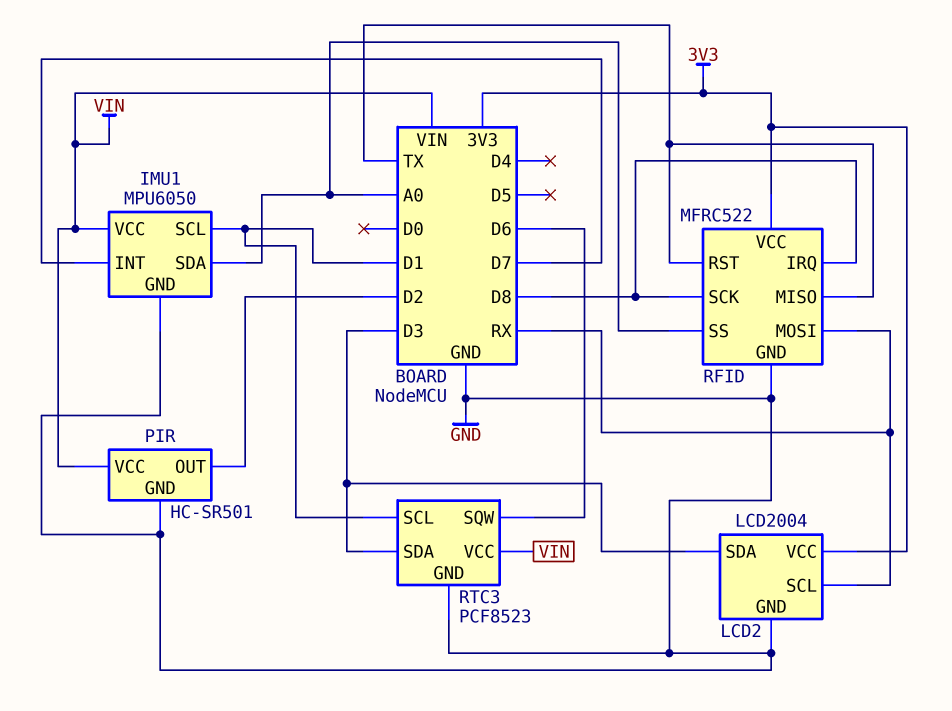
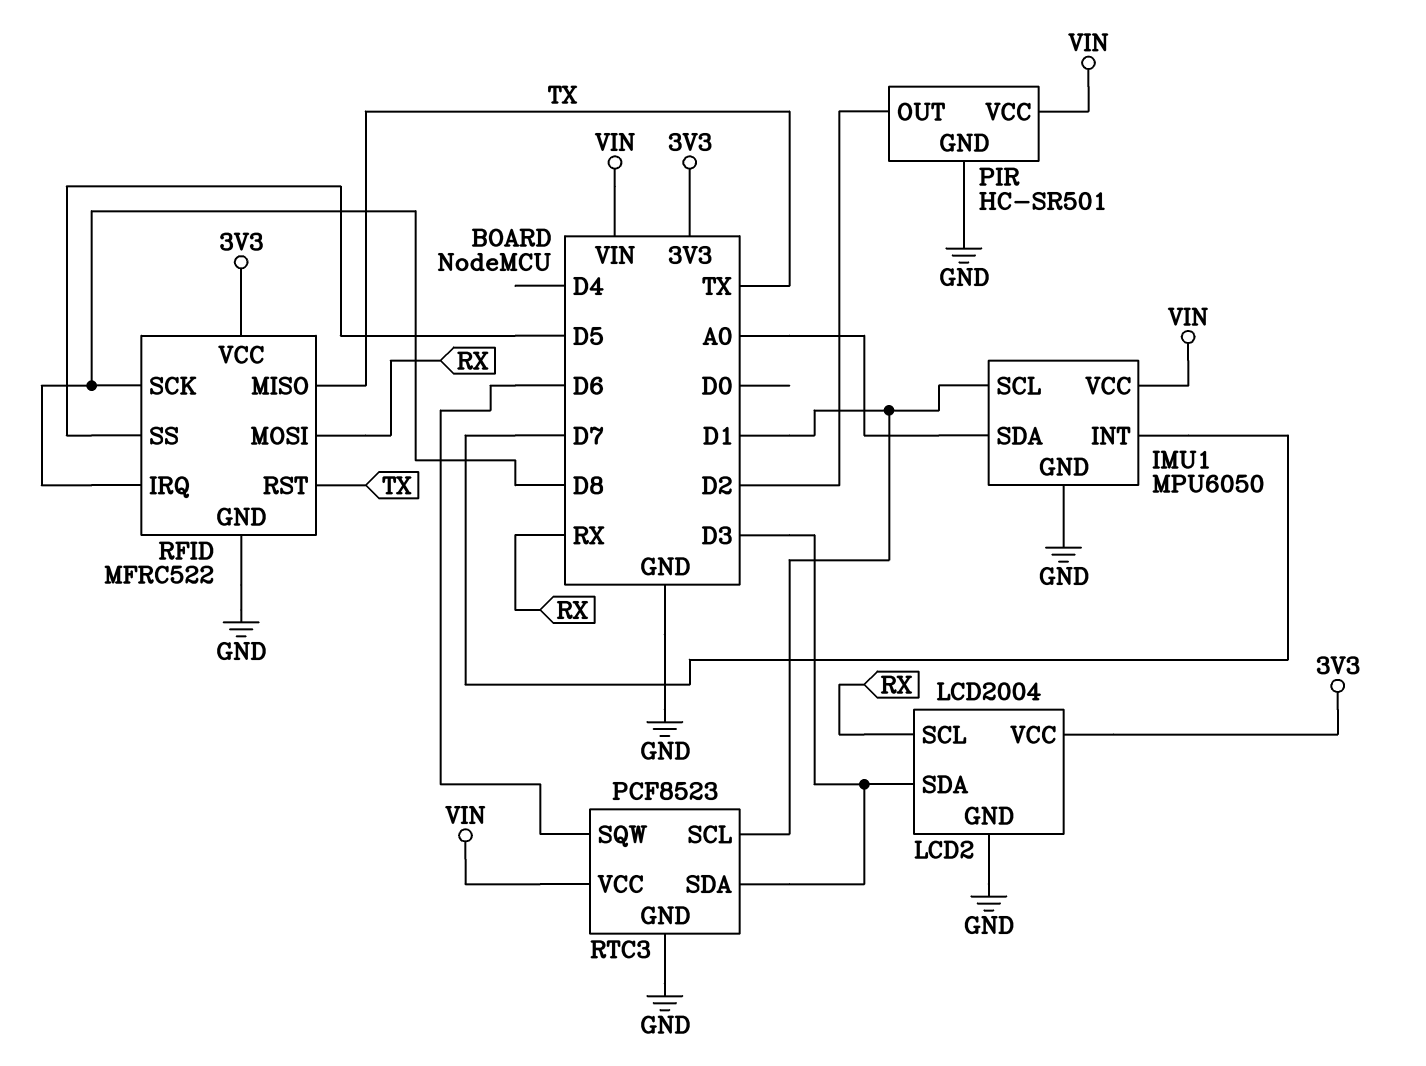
RFID pin SS: A0 -> D5

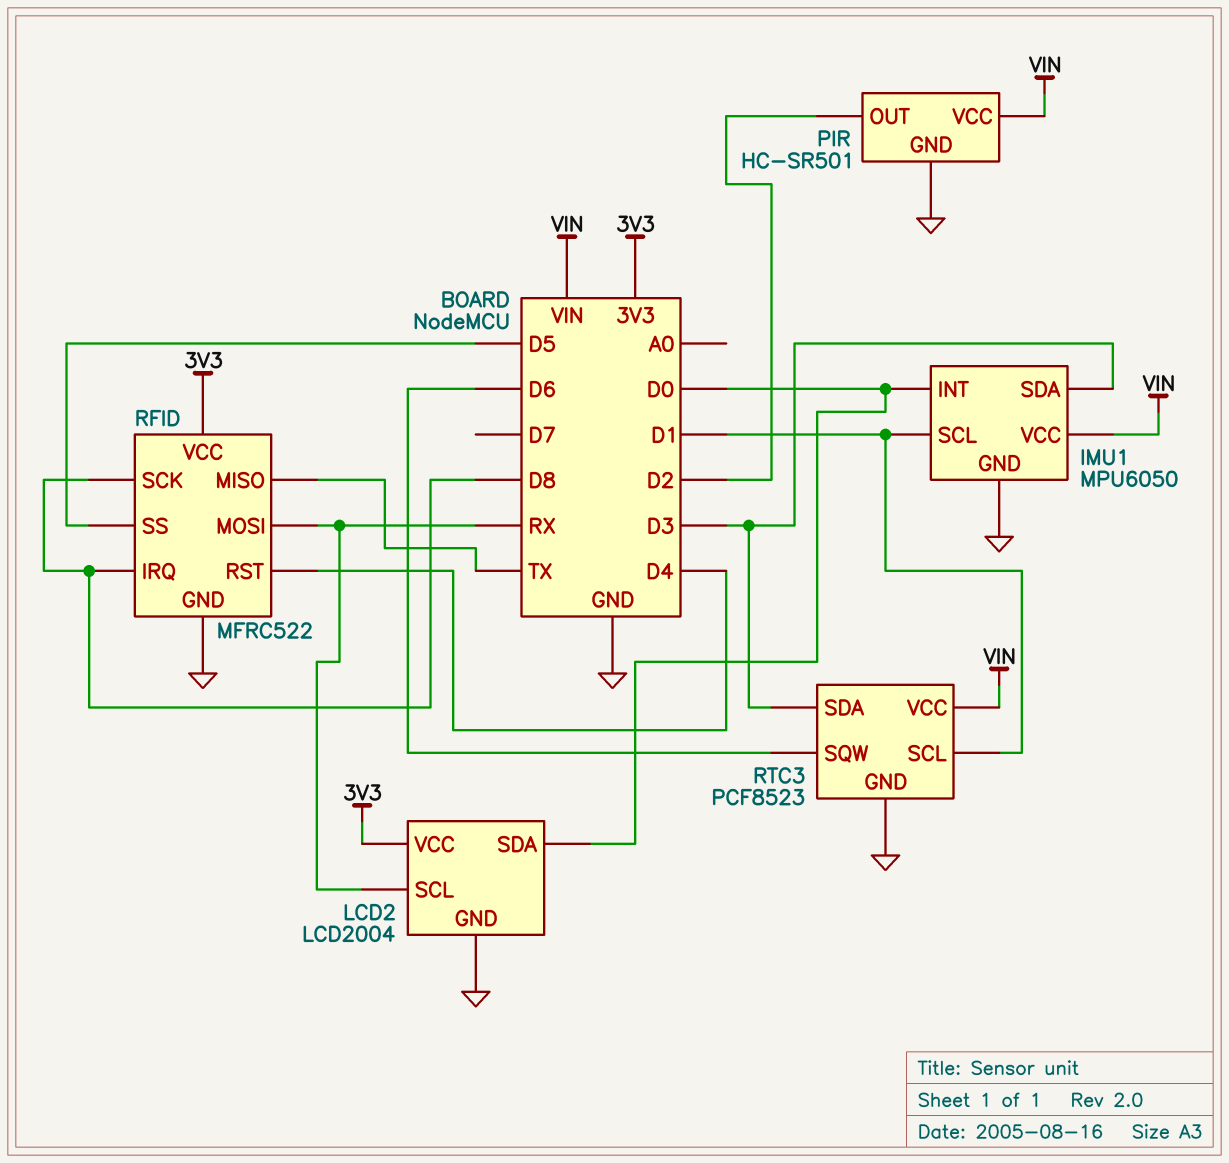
IMU1 pin INT: D7 -> D0
IMU1 pin SDA: A0 -> D3
LCD2 pin SDA: D3 -> D0
RFID pin RST: TX -> D4

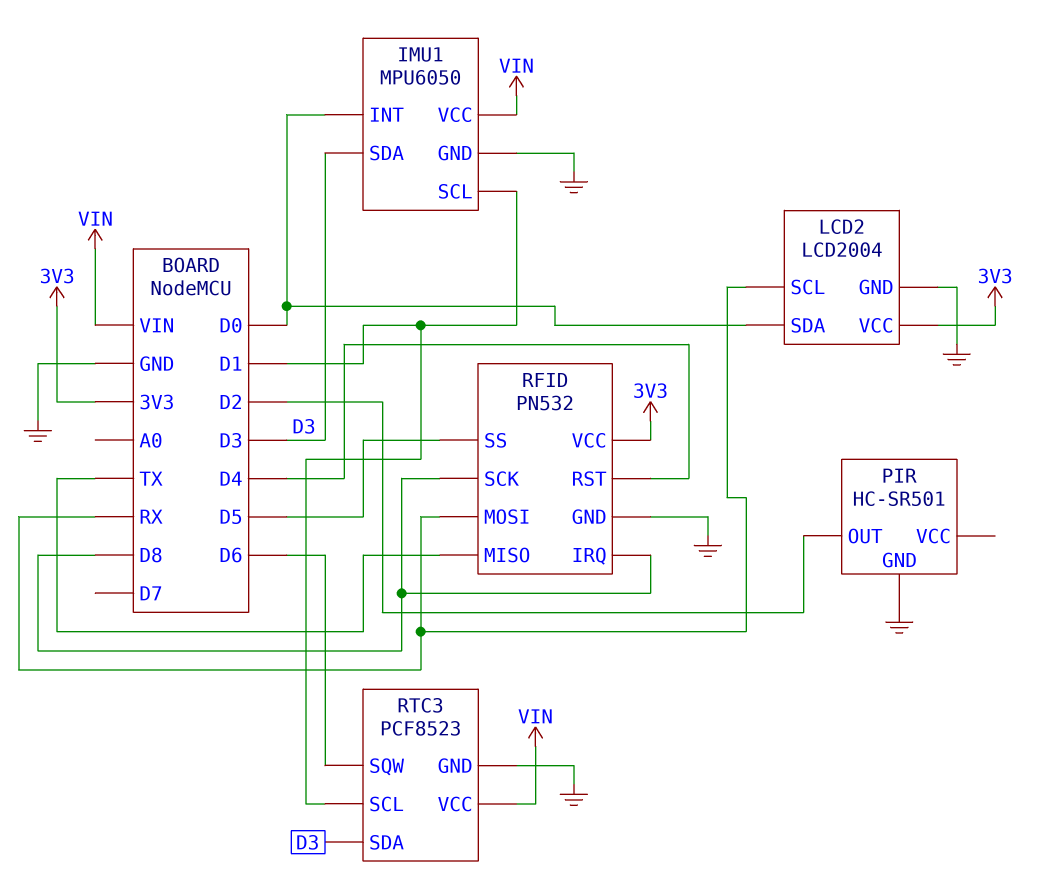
PIR pin VCC: VIN -> none
RFID: MFRC522 -> PN532

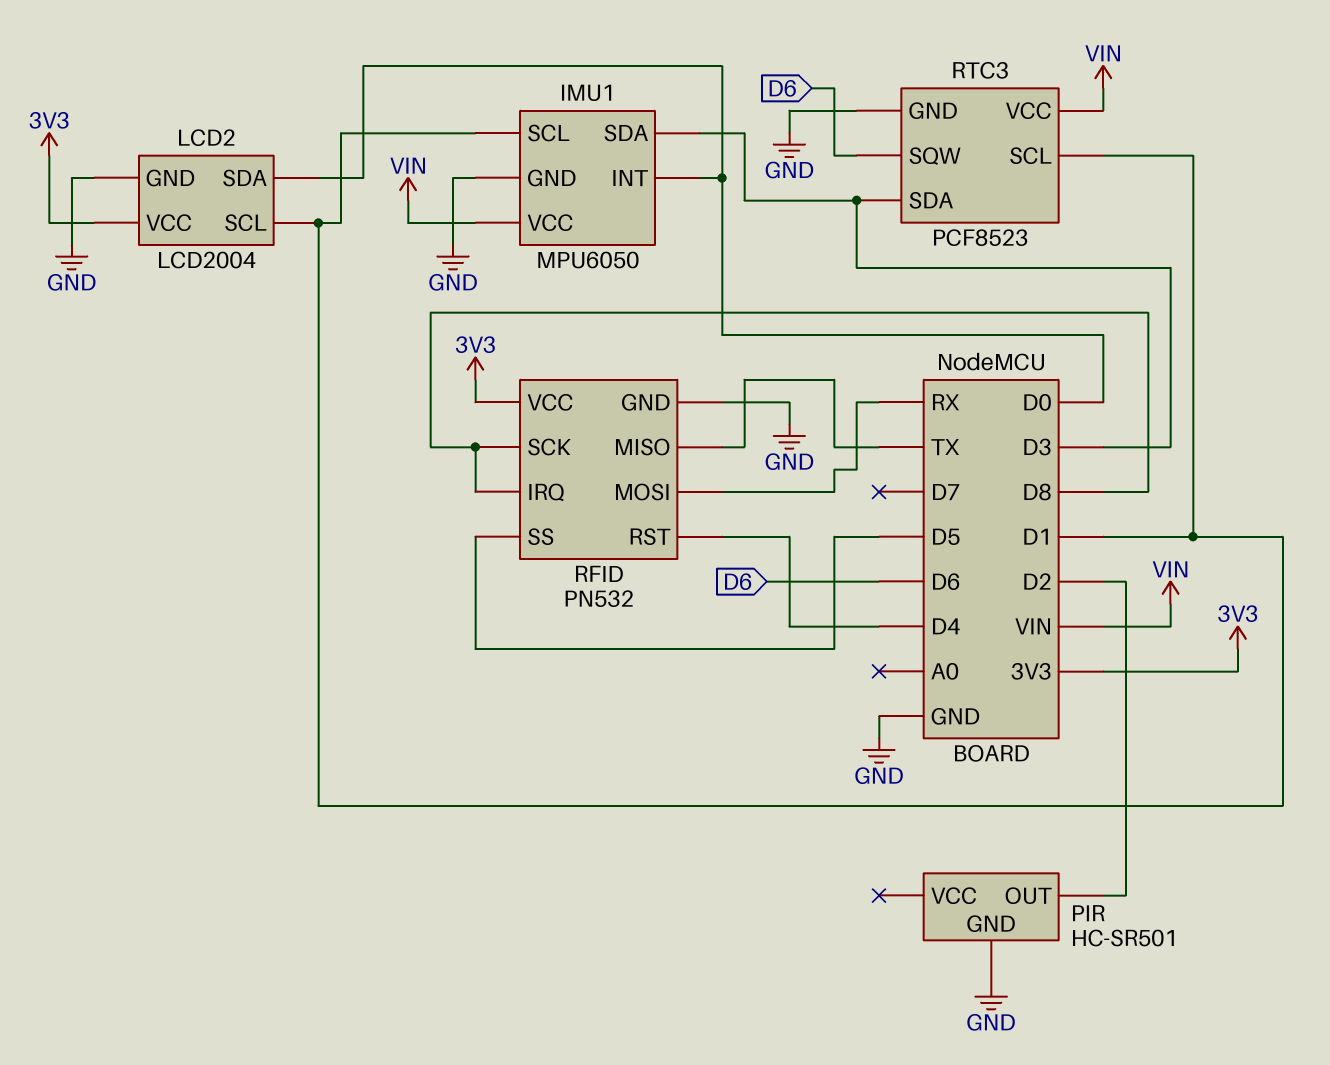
LCD2 pin SCL: RX -> D1

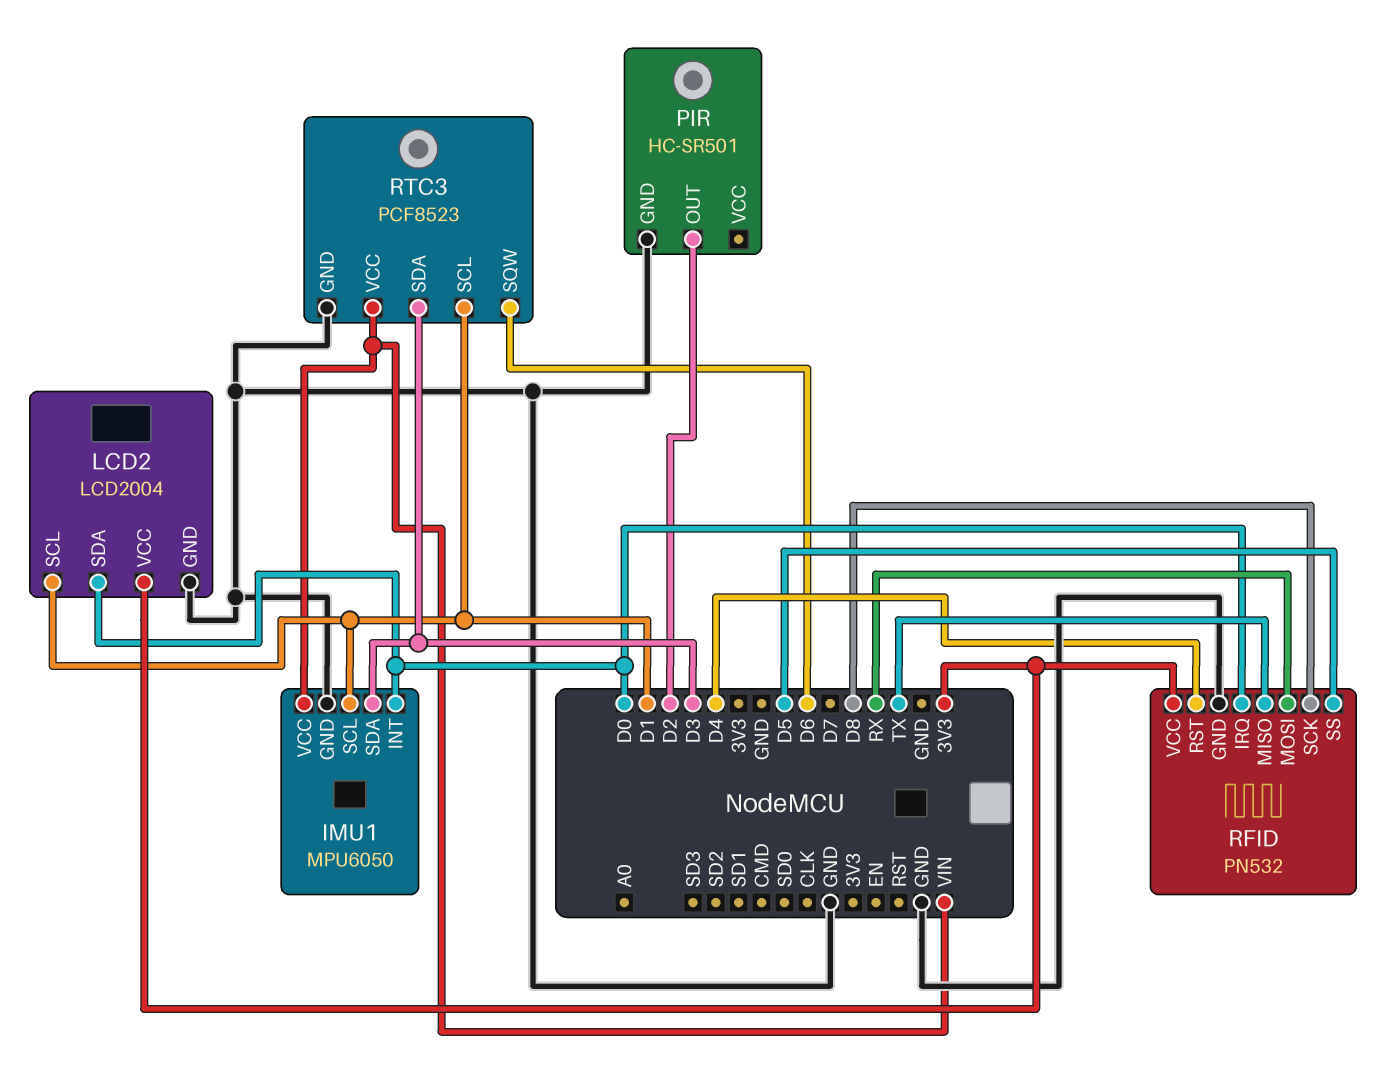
RFID pin IRQ: D8 -> D0

